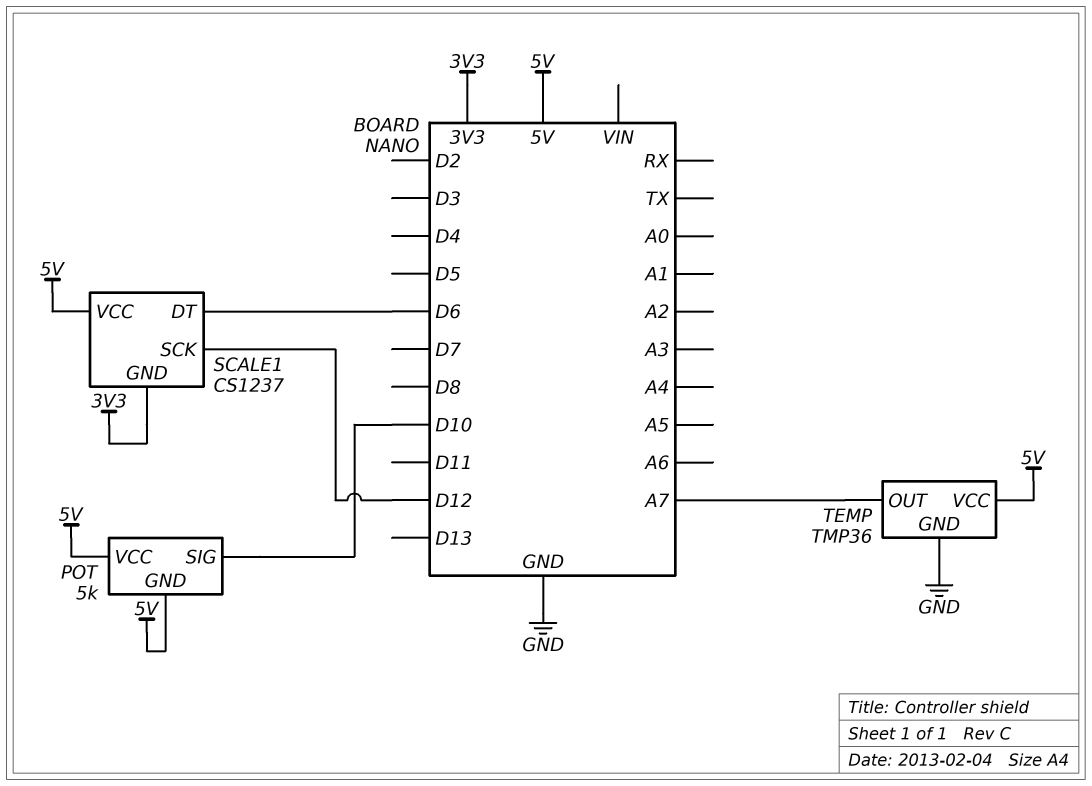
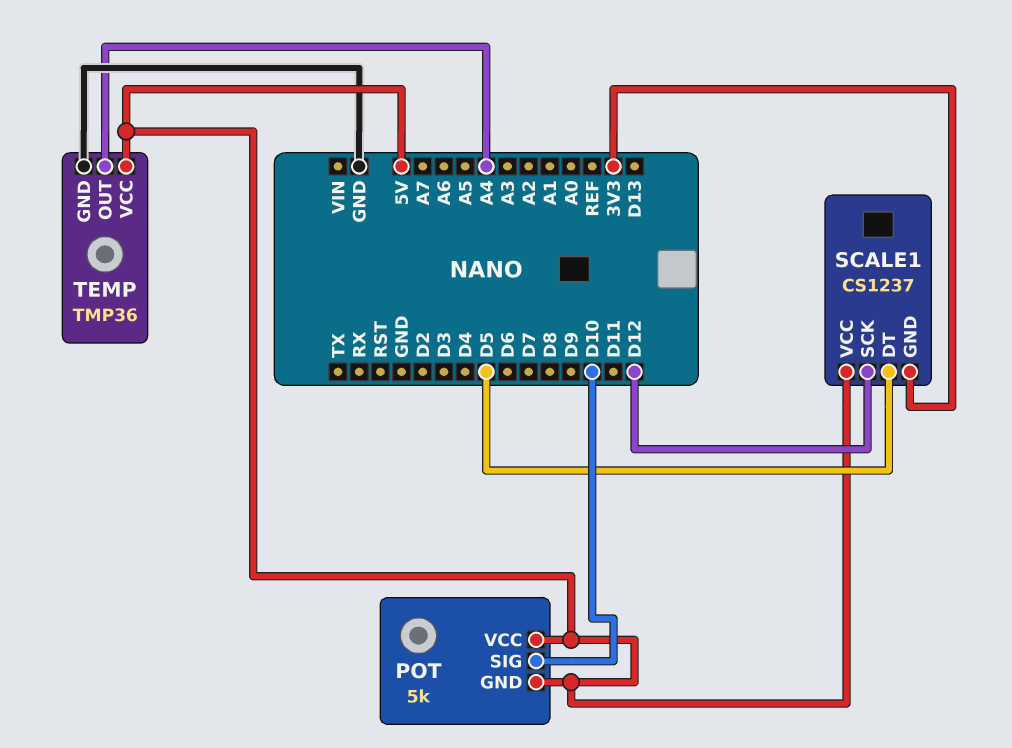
SCALE1 pin DT: D6 -> D5
TEMP pin OUT: A7 -> A4

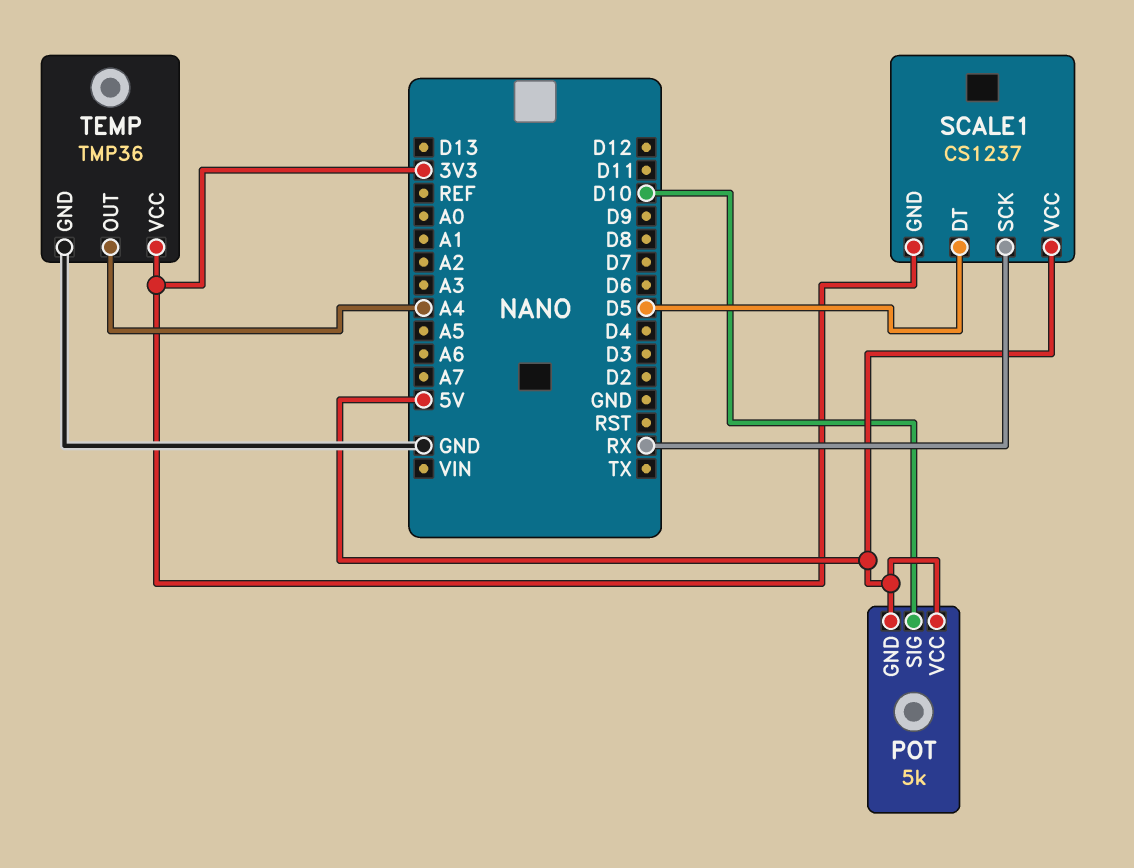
SCALE1 pin SCK: D12 -> RX
TEMP pin VCC: 5V -> 3V3

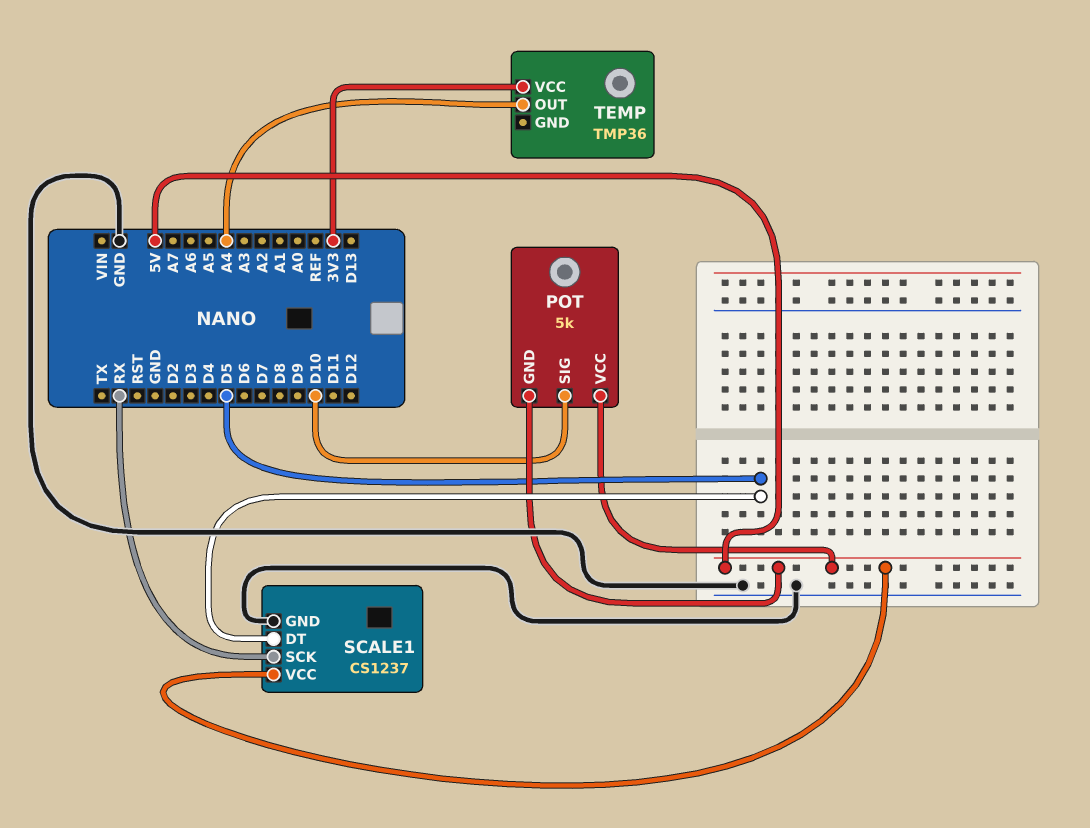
SCALE1 pin GND: 3V3 -> GND
TEMP pin GND: GND -> none

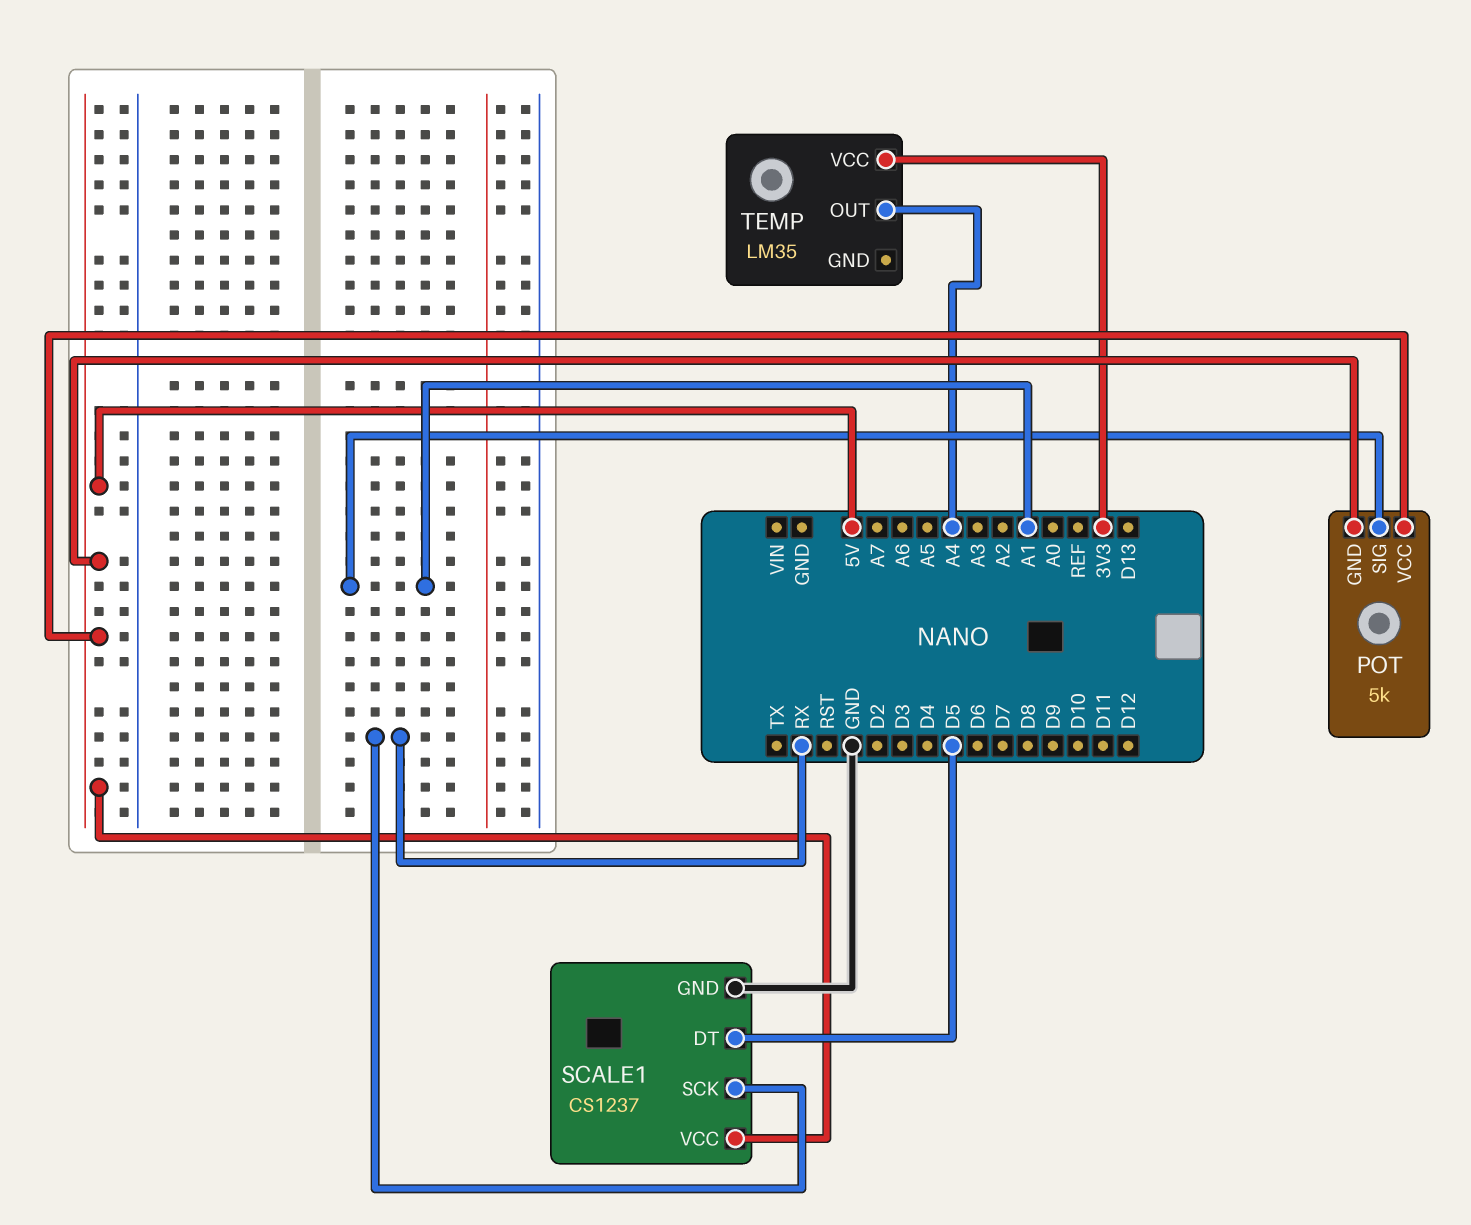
POT pin SIG: D10 -> A1
TEMP: TMP36 -> LM35

